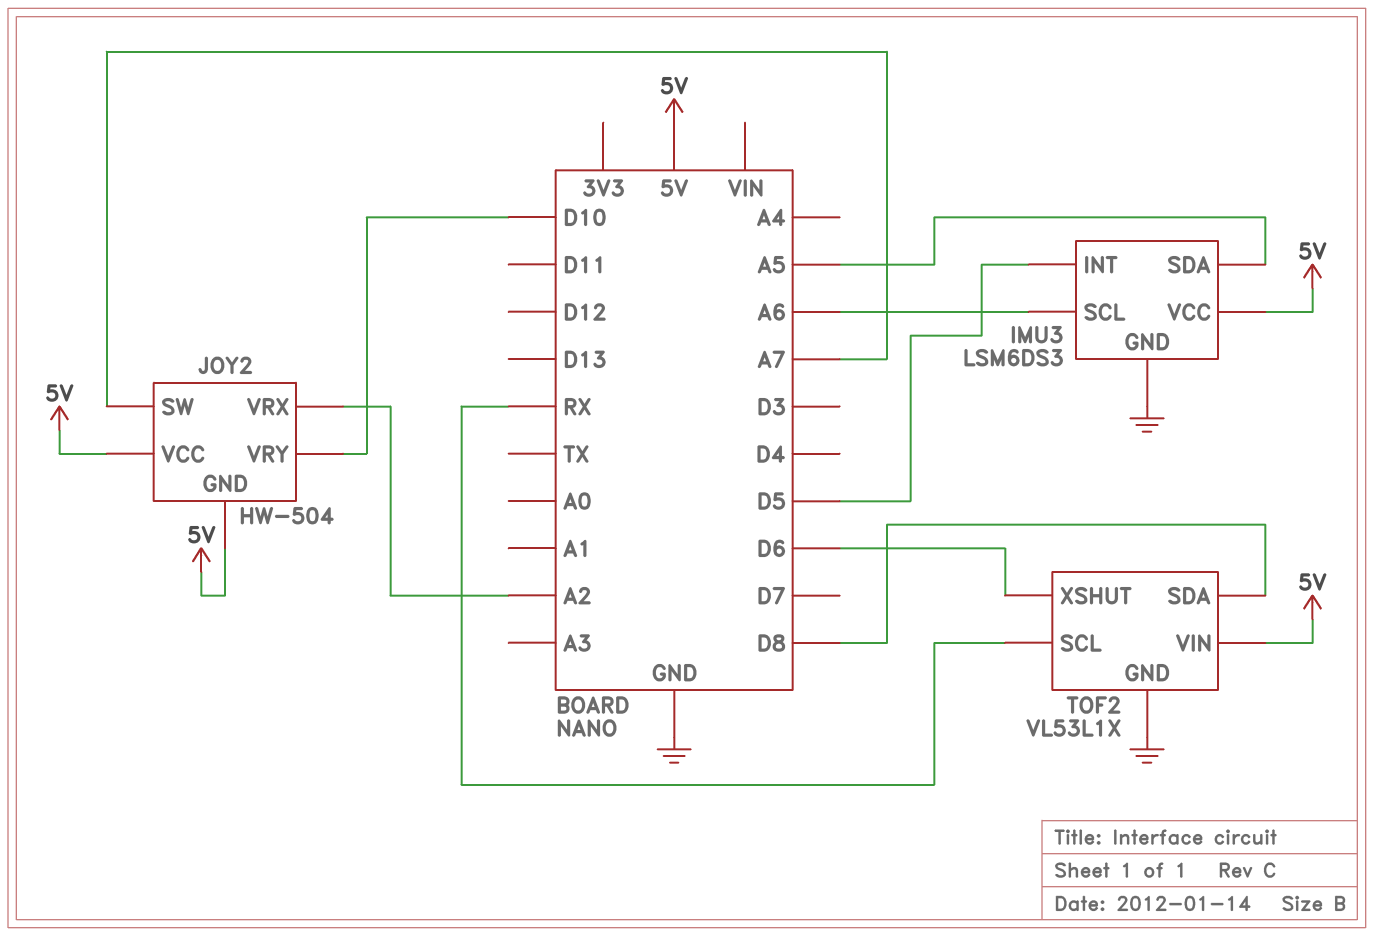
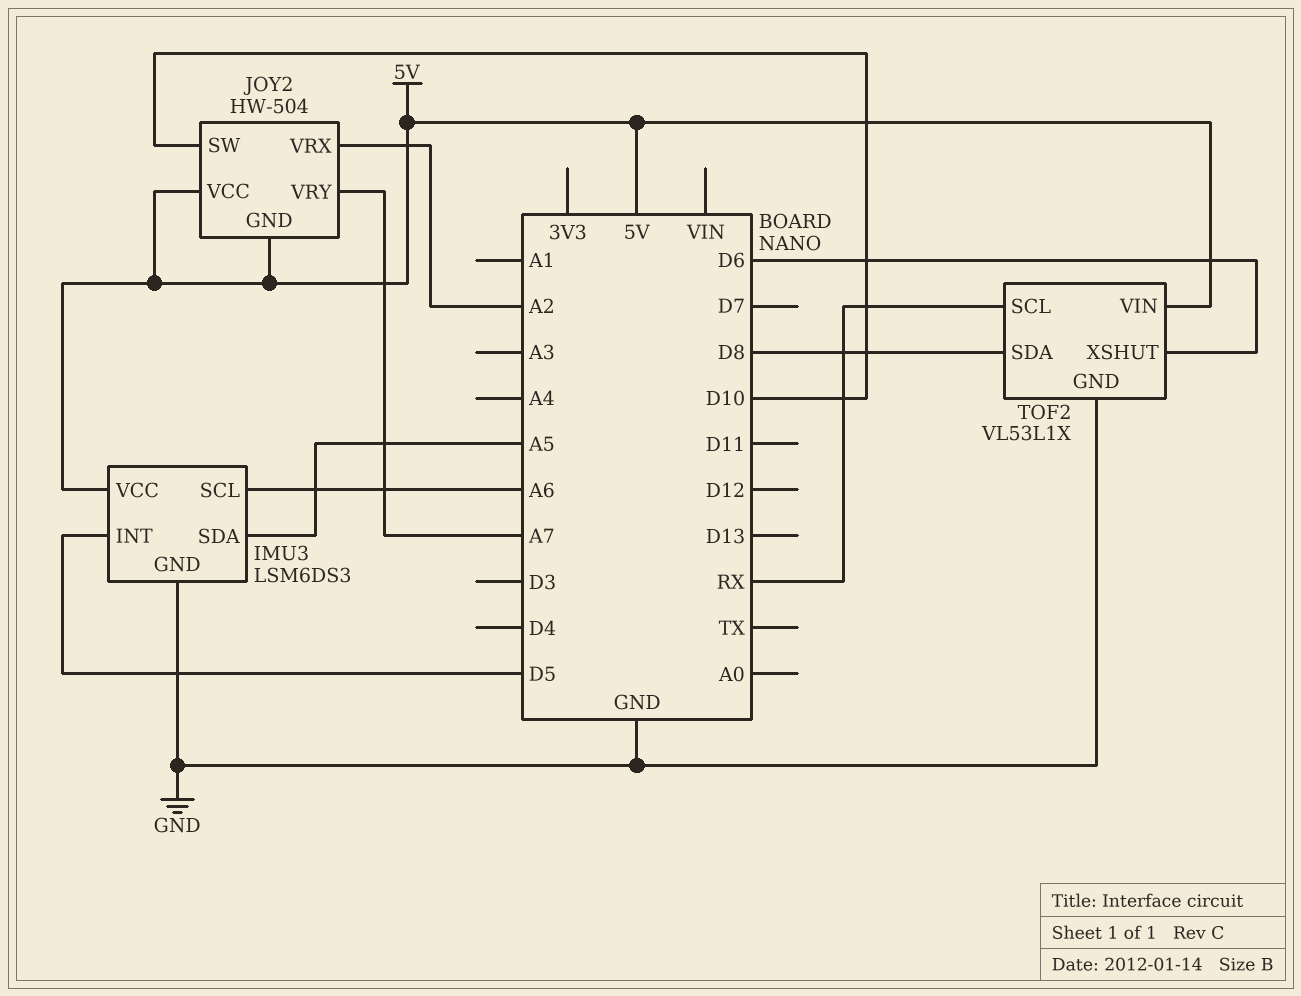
JOY2 pin SW: A7 -> D10
JOY2 pin VRY: D10 -> A7

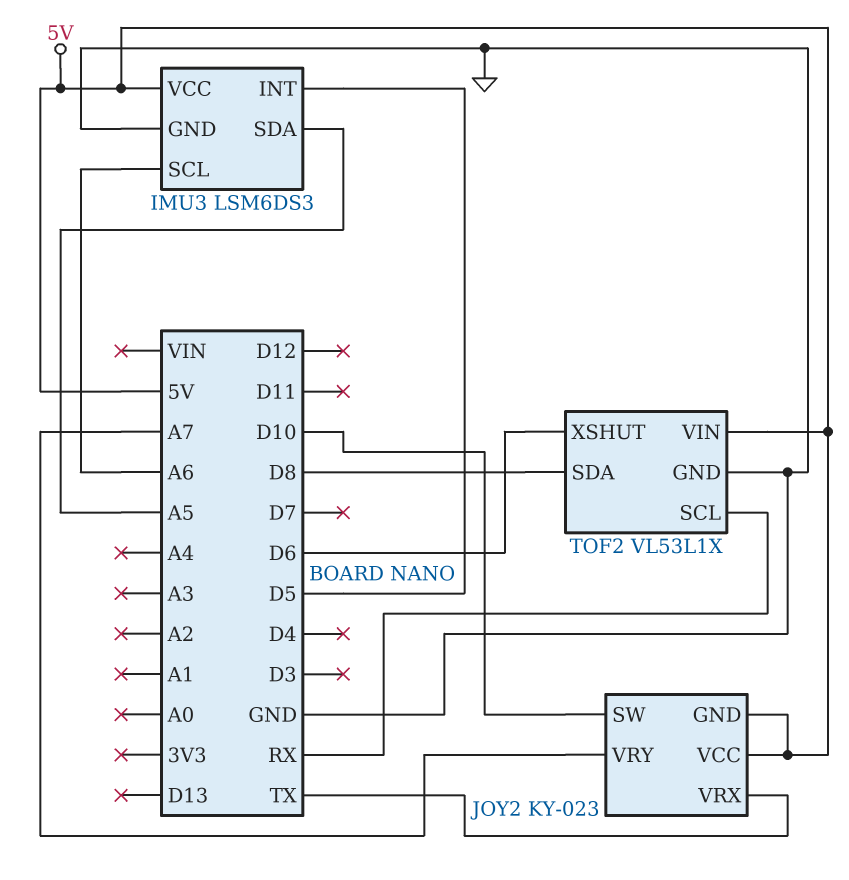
JOY2: HW-504 -> KY-023
JOY2 pin VRX: A2 -> TX

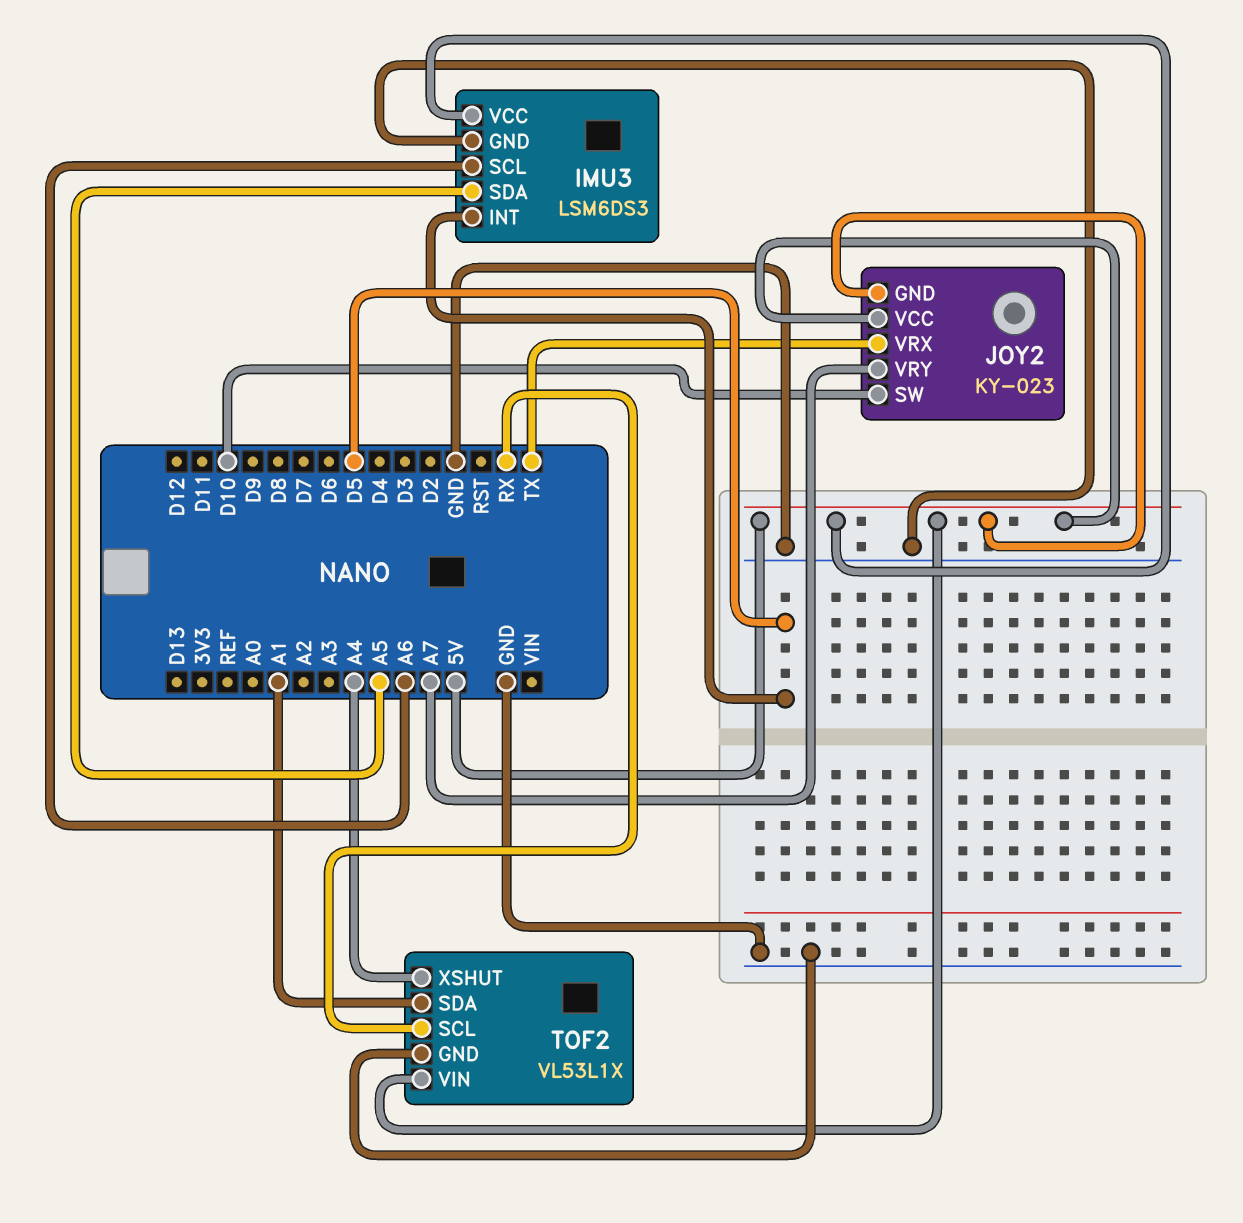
TOF2 pin SDA: D8 -> A1
TOF2 pin XSHUT: D6 -> A4

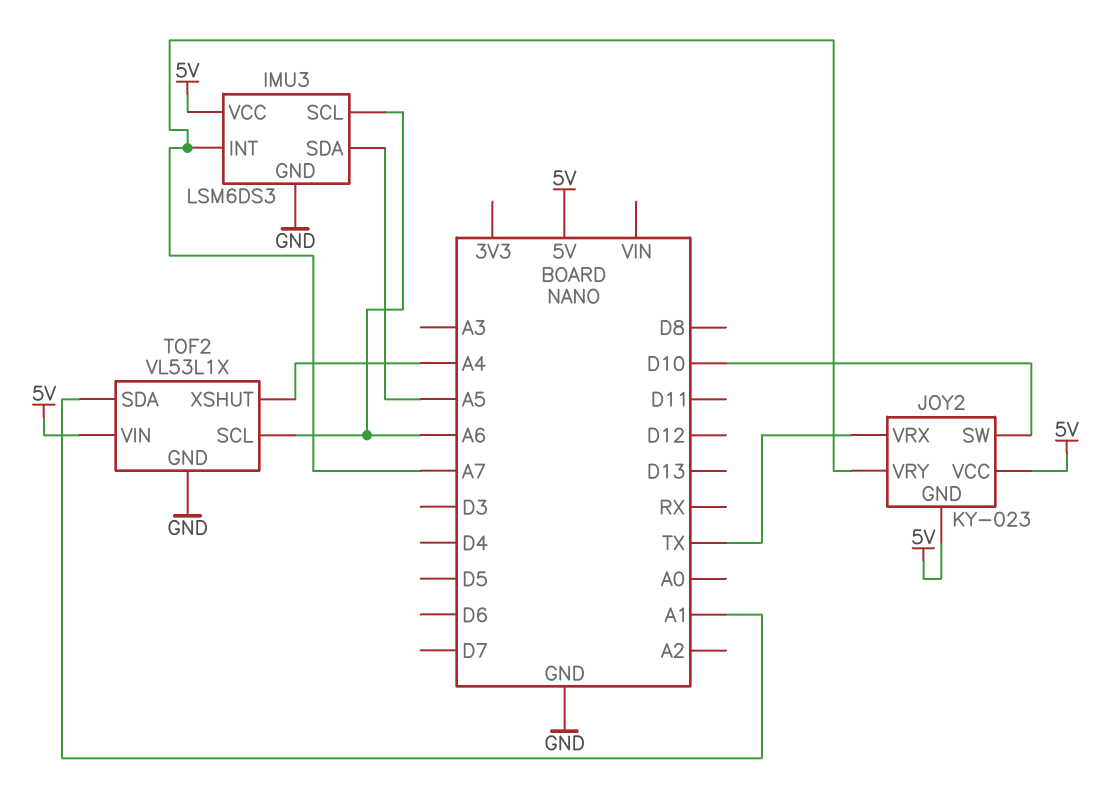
IMU3 pin INT: D5 -> A7
TOF2 pin SCL: RX -> A6

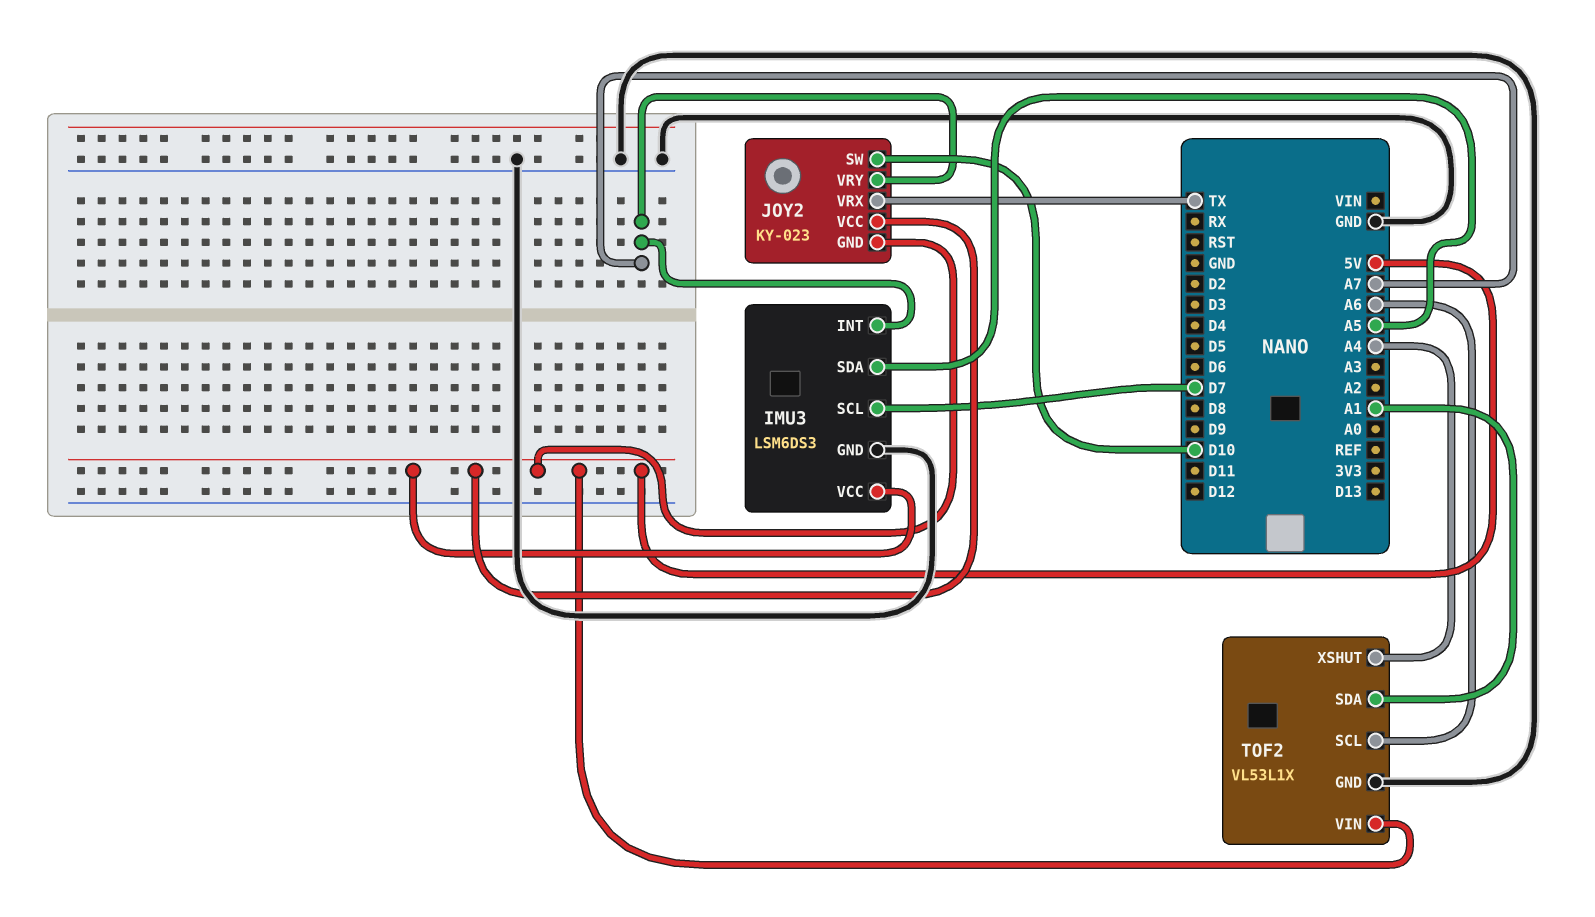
IMU3 pin SCL: A6 -> D7

